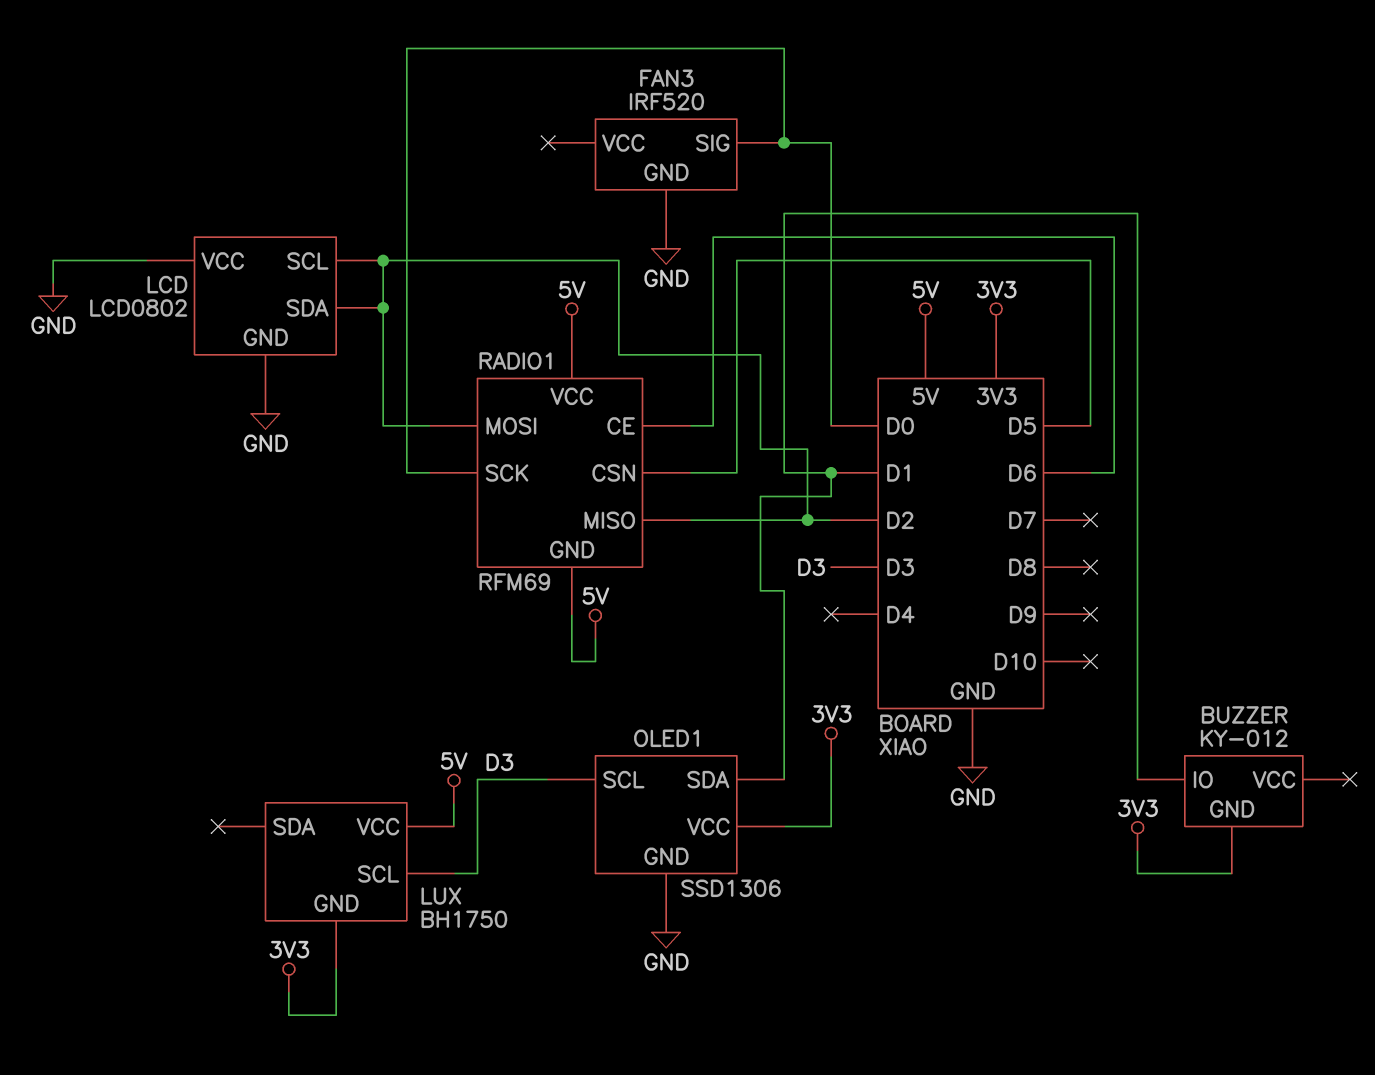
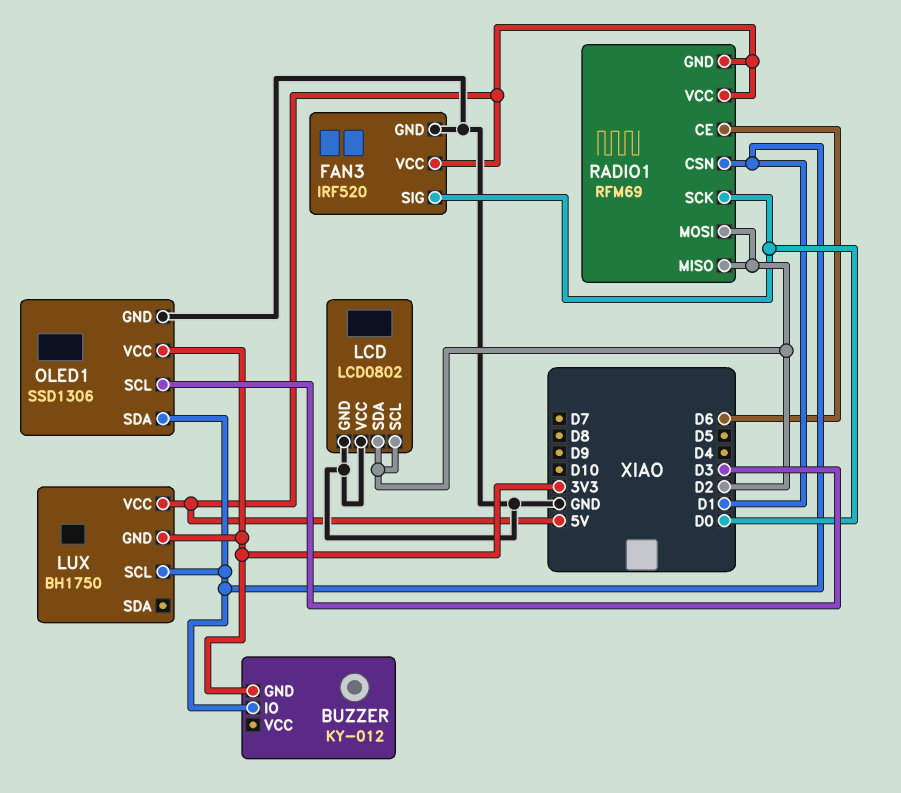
FAN3 pin VCC: none -> 5V
LUX pin SCL: D3 -> D1
RADIO1 pin CSN: D5 -> D1

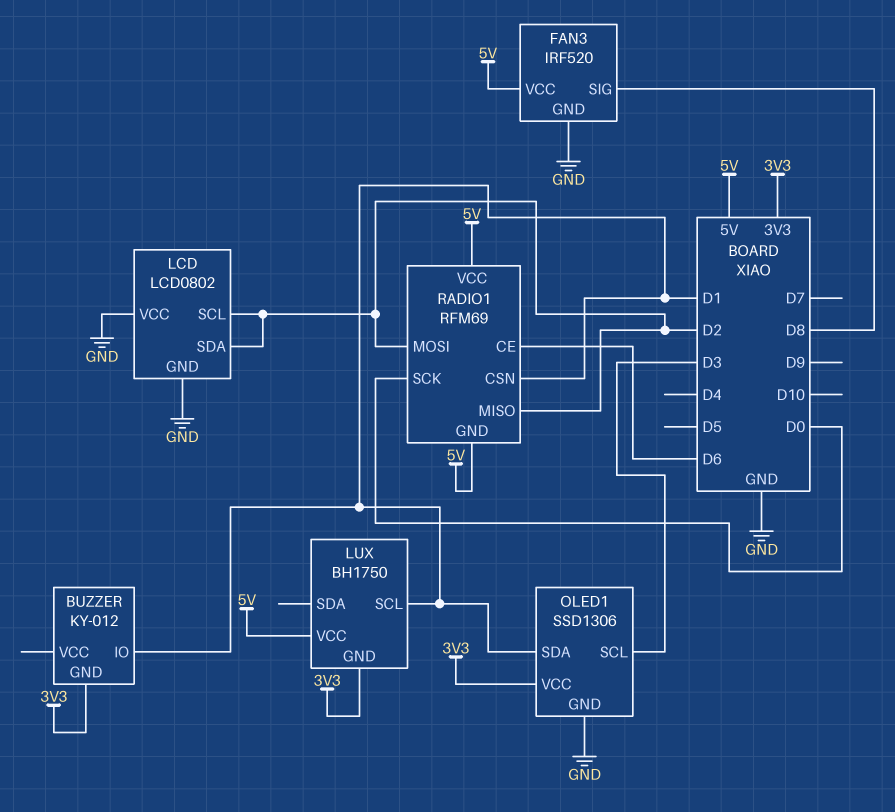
FAN3 pin SIG: D0 -> D8

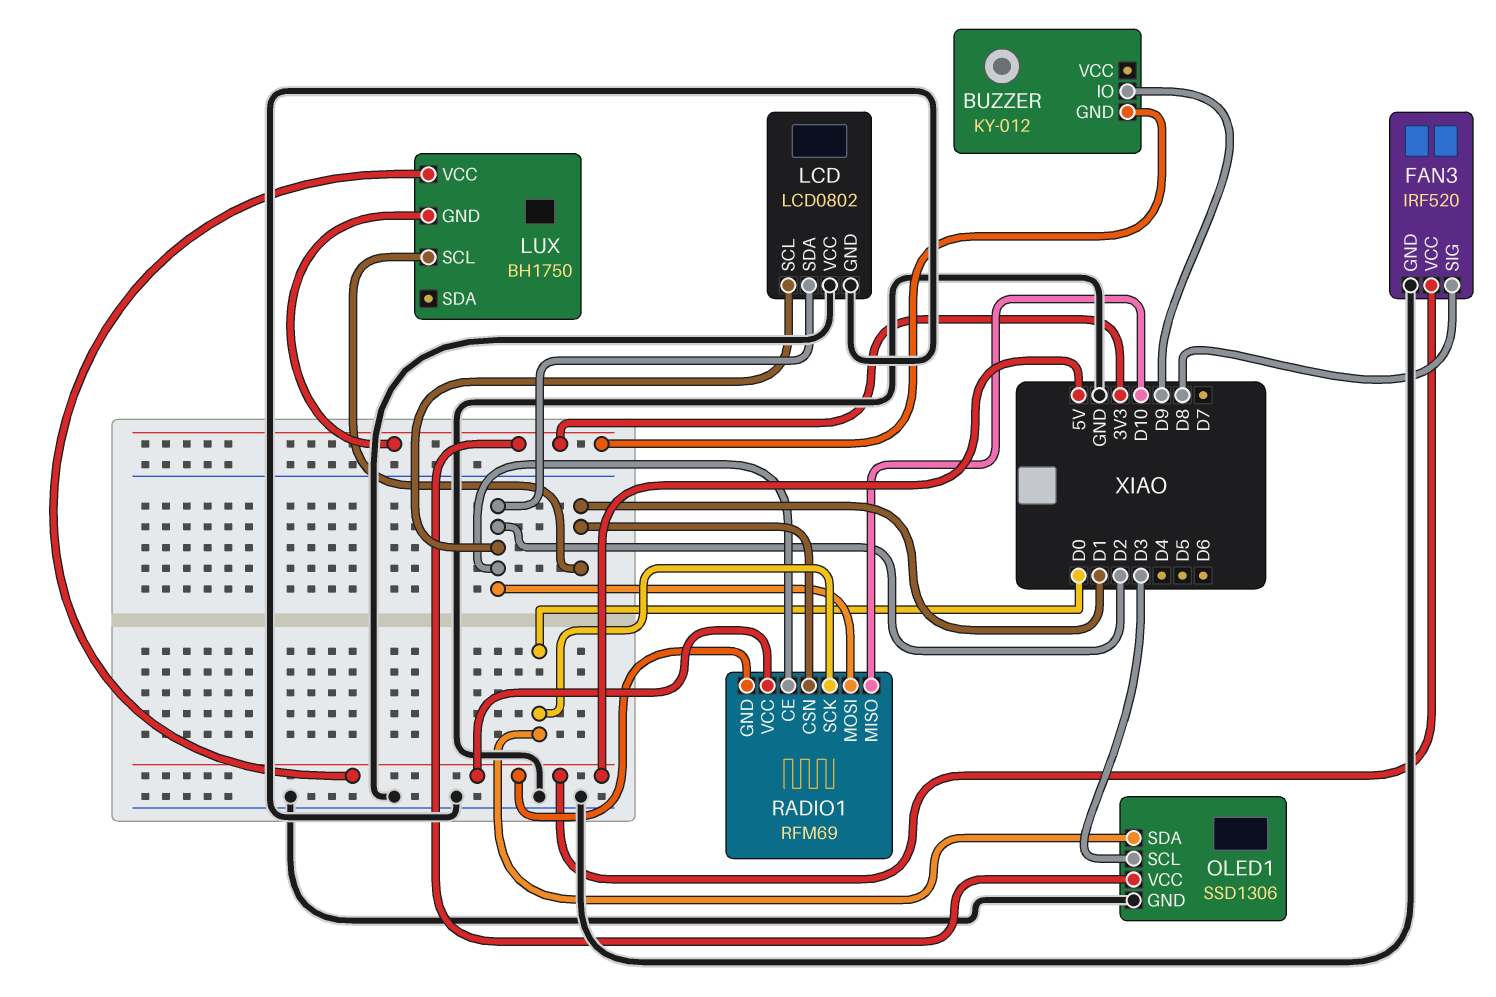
BUZZER pin IO: D1 -> D9
OLED1 pin SDA: D1 -> D0
RADIO1 pin CE: D6 -> D2
RADIO1 pin MISO: D2 -> D10

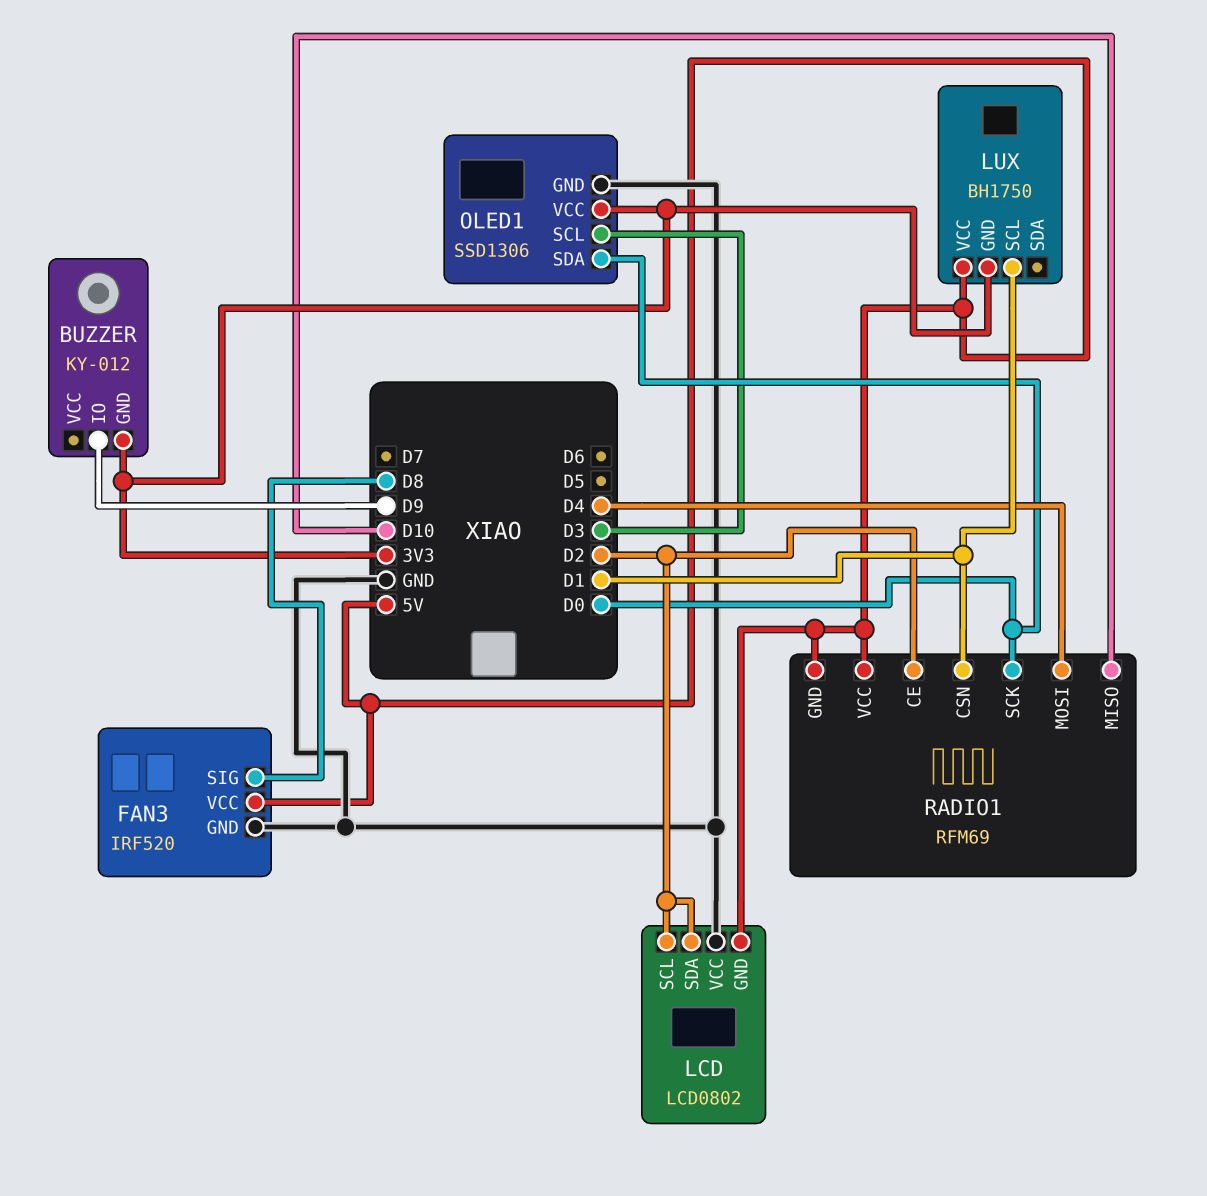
LCD pin GND: GND -> 5V
RADIO1 pin MOSI: D2 -> D4

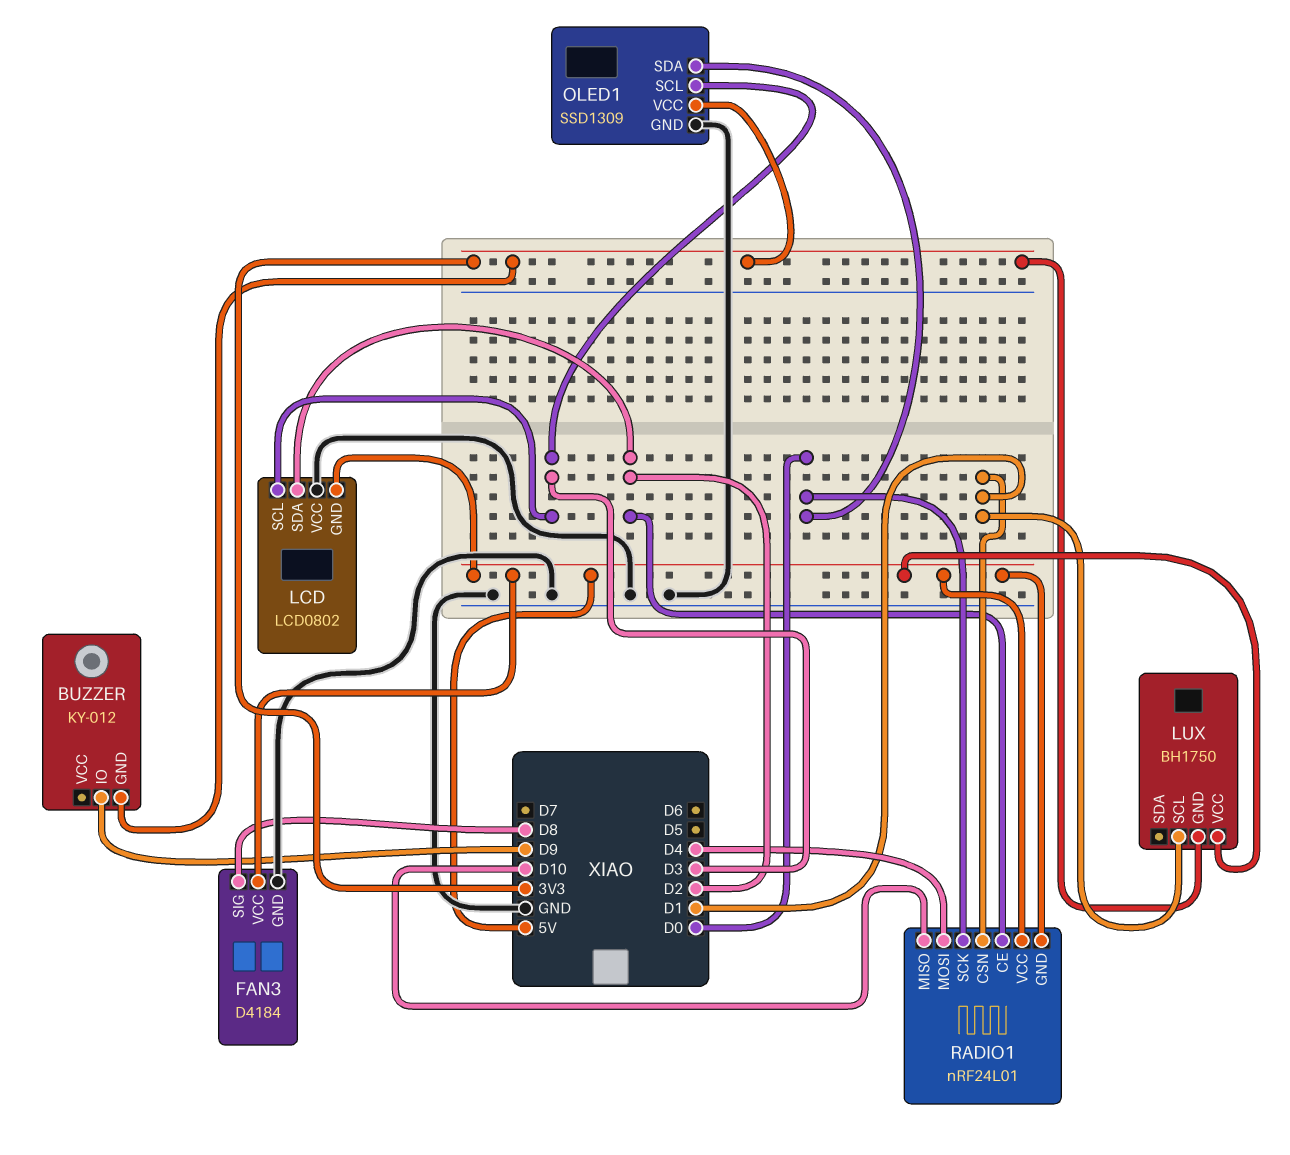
FAN3: IRF520 -> D4184
LCD pin SCL: D2 -> D3
OLED1: SSD1306 -> SSD1309
RADIO1: RFM69 -> nRF24L01

